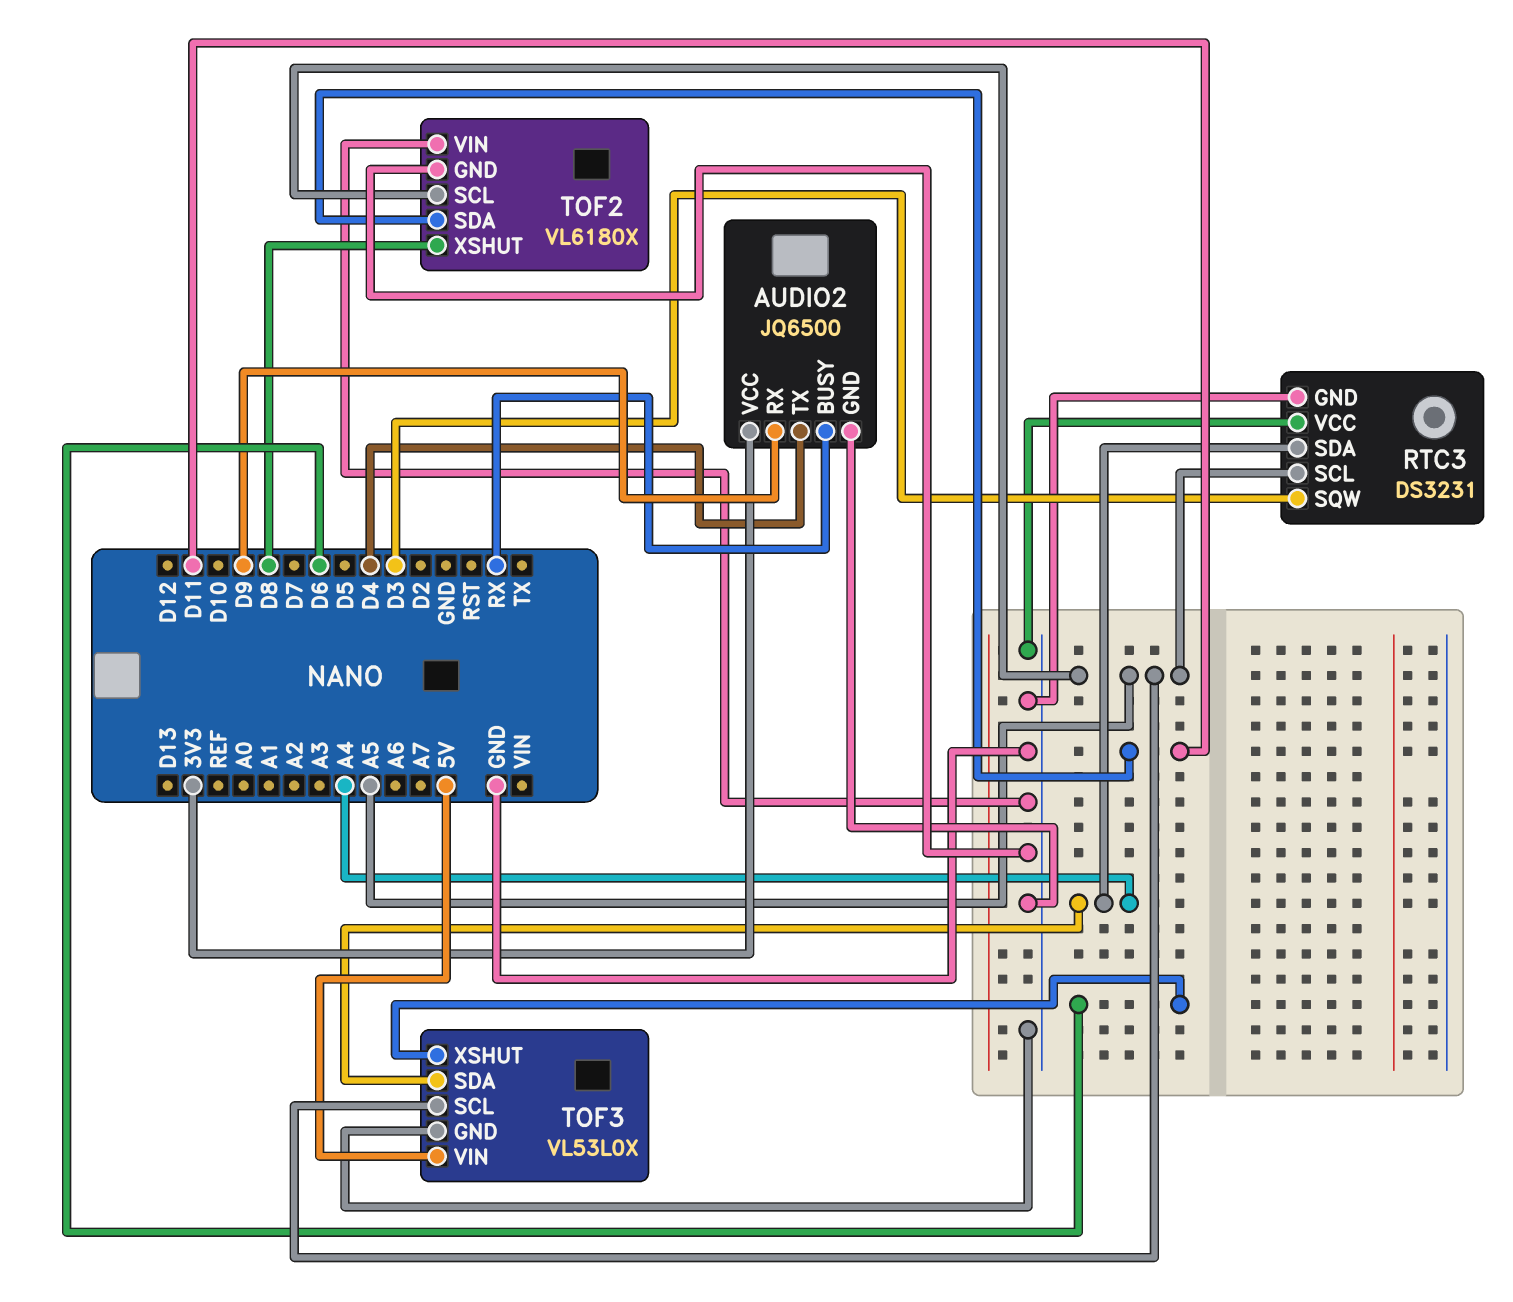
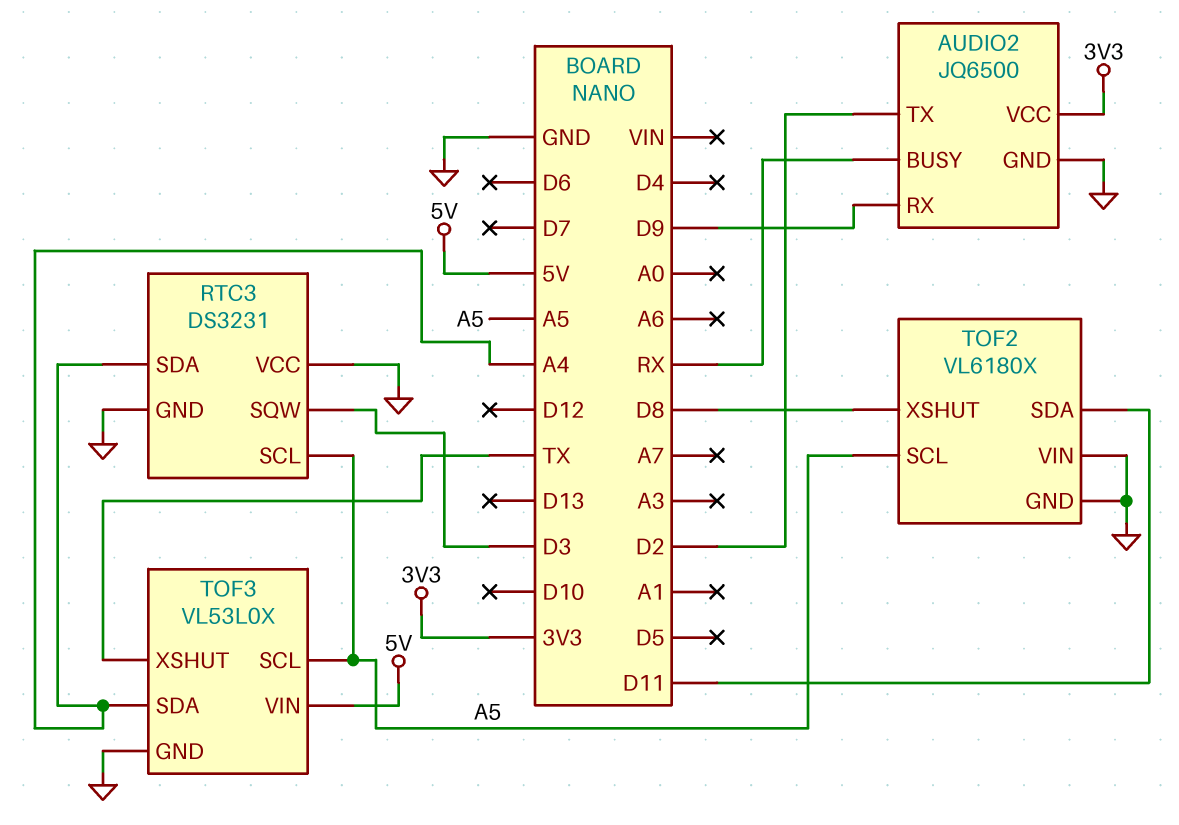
AUDIO2 pin TX: D4 -> D2
TOF3 pin XSHUT: D6 -> TX

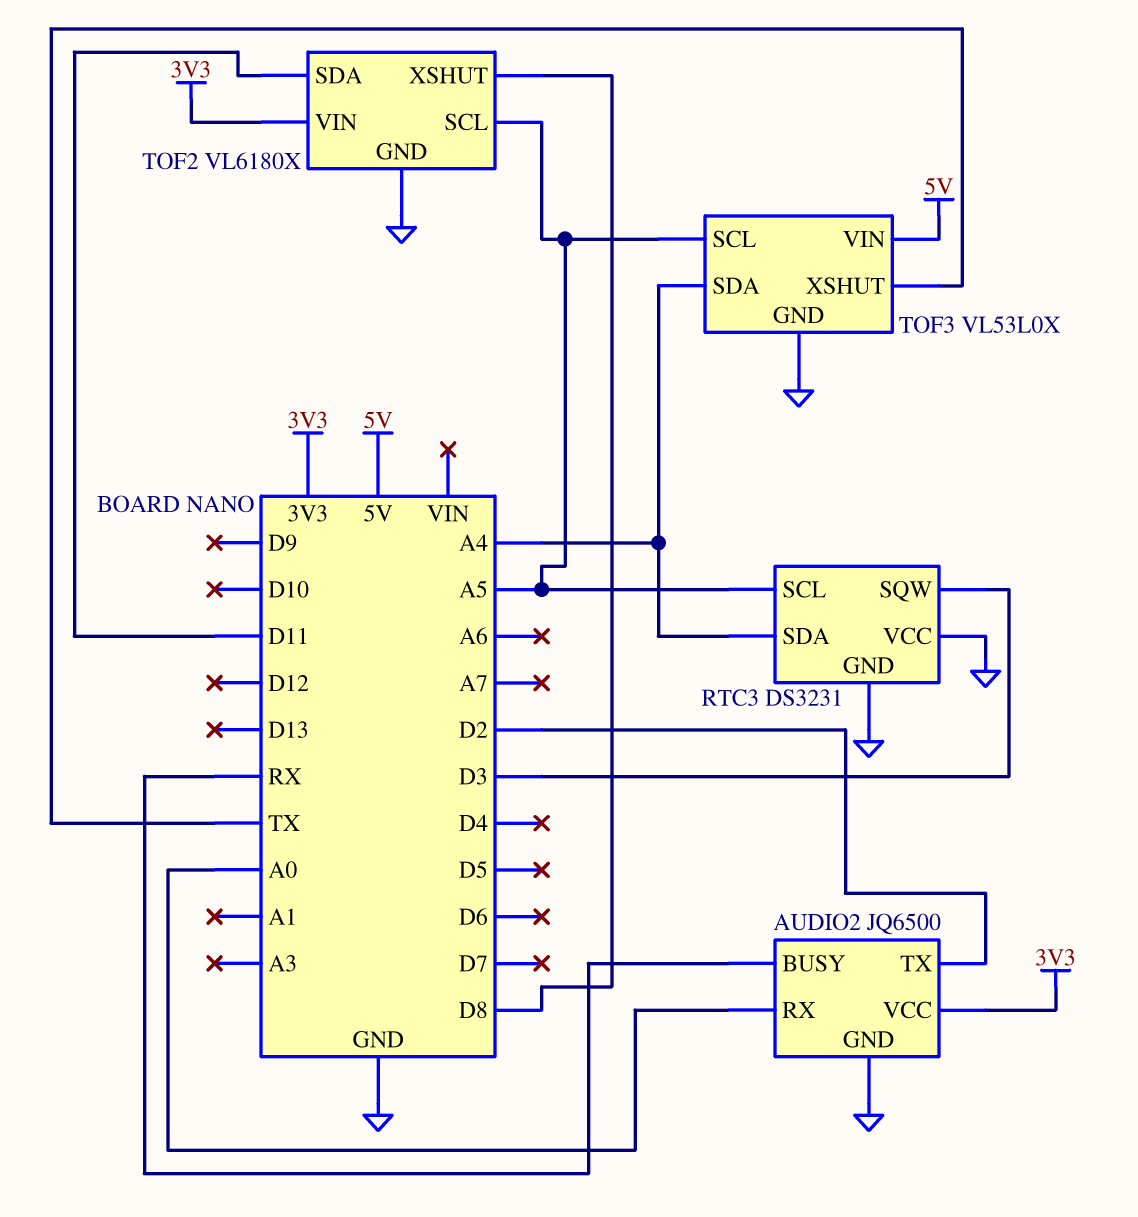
AUDIO2 pin RX: D9 -> A0
TOF2 pin VIN: GND -> 3V3

